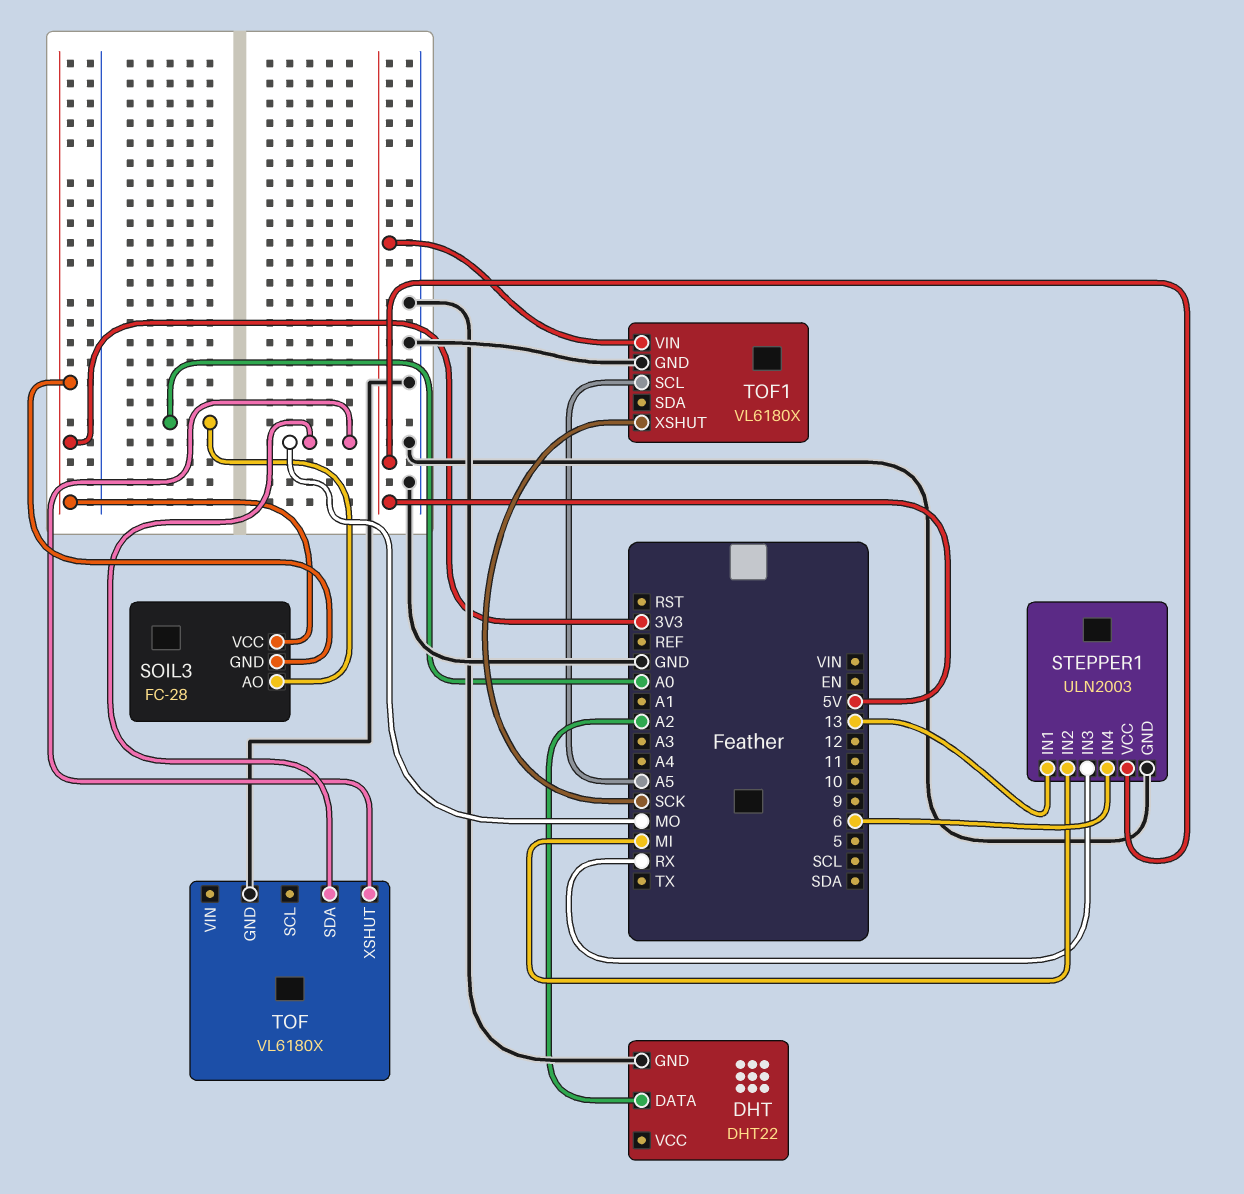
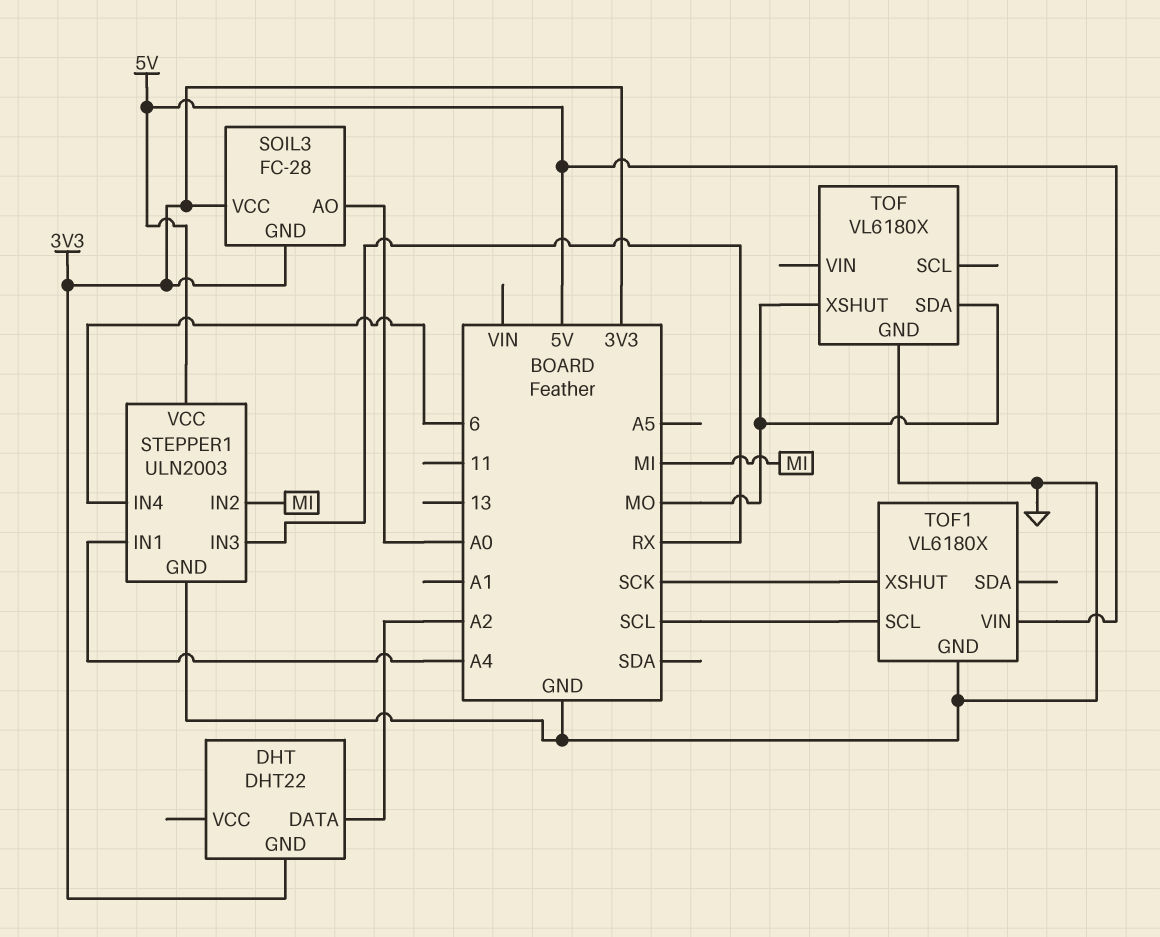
DHT pin GND: GND -> 3V3
STEPPER1 pin IN1: 13 -> A4
TOF1 pin SCL: A5 -> SCL

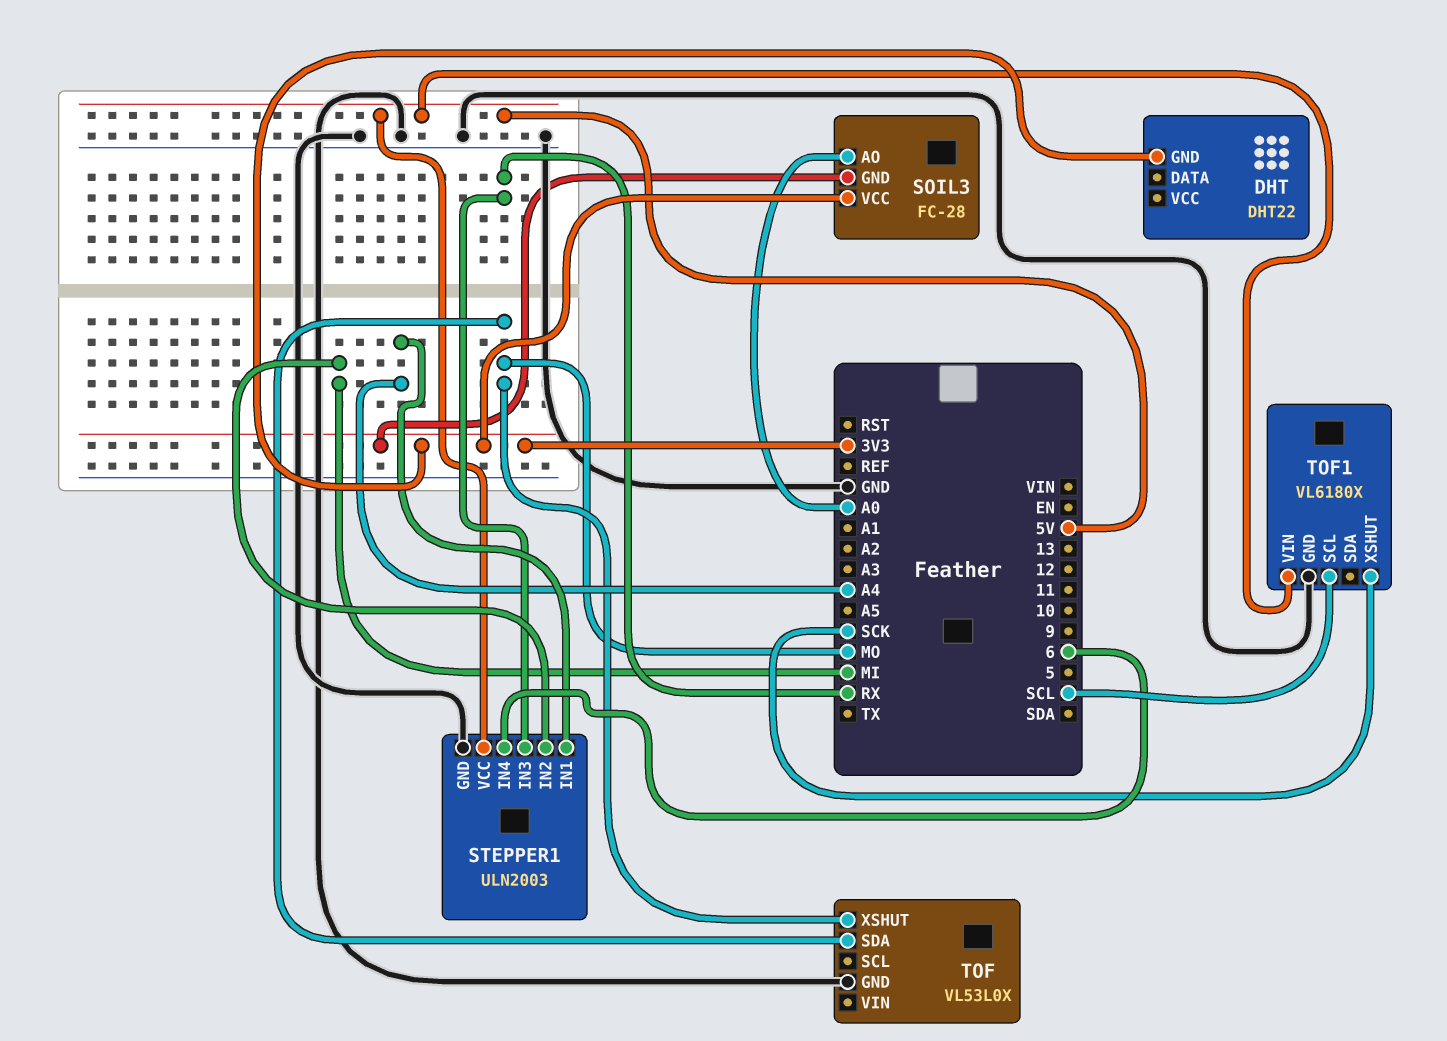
DHT pin DATA: A2 -> none
TOF: VL6180X -> VL53L0X

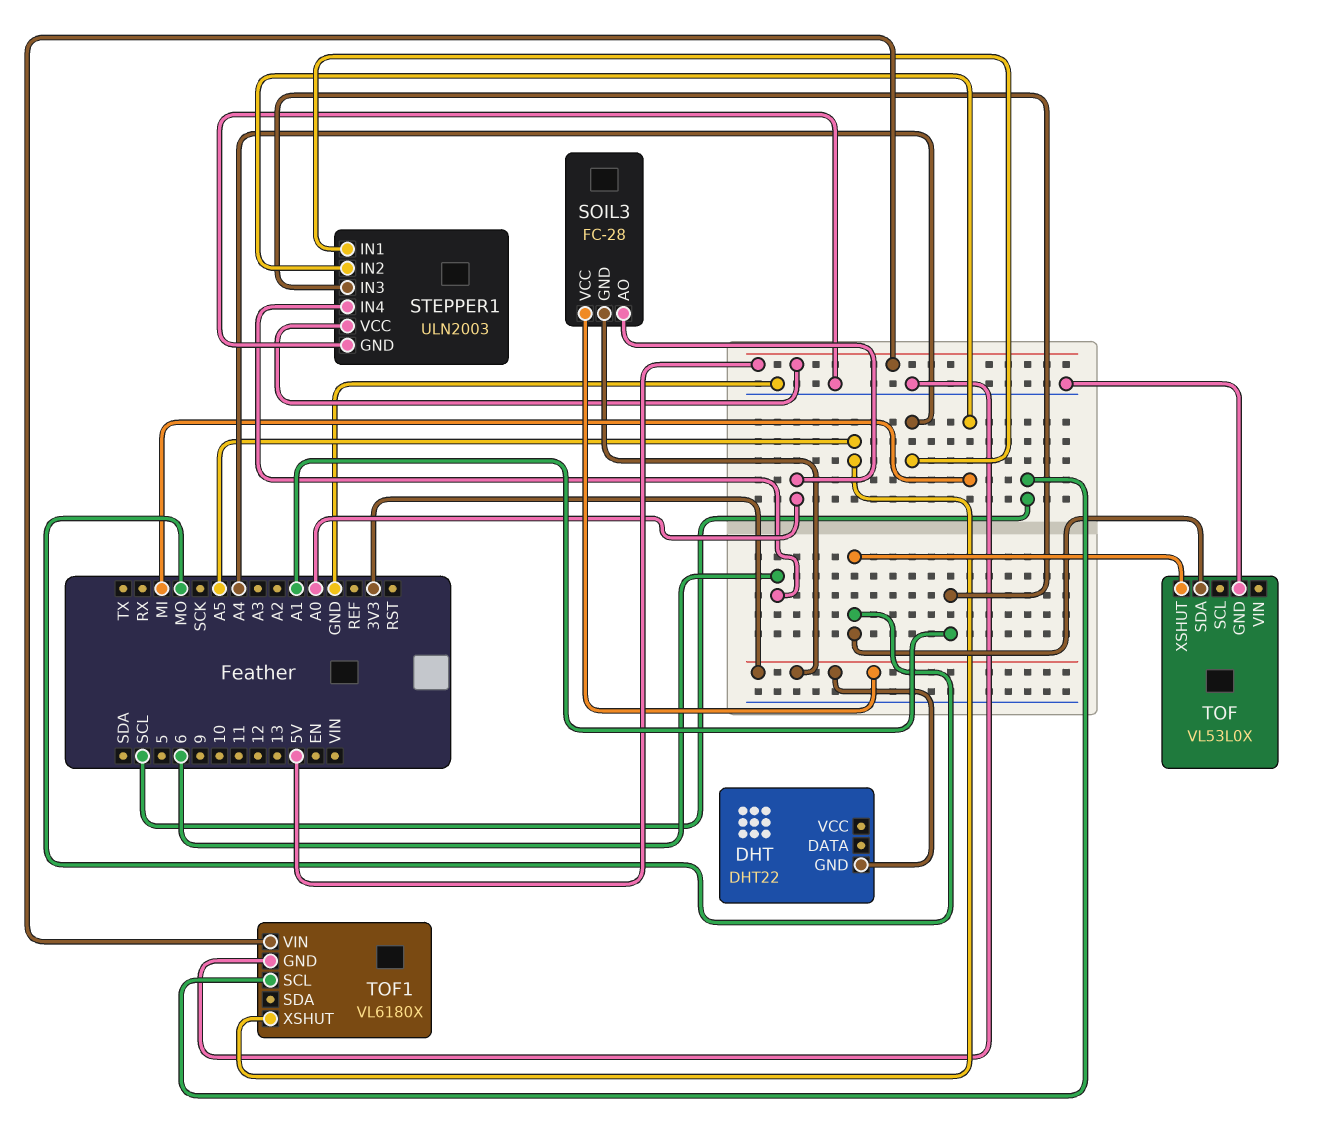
STEPPER1 pin IN3: RX -> A1
TOF1 pin XSHUT: SCK -> A5

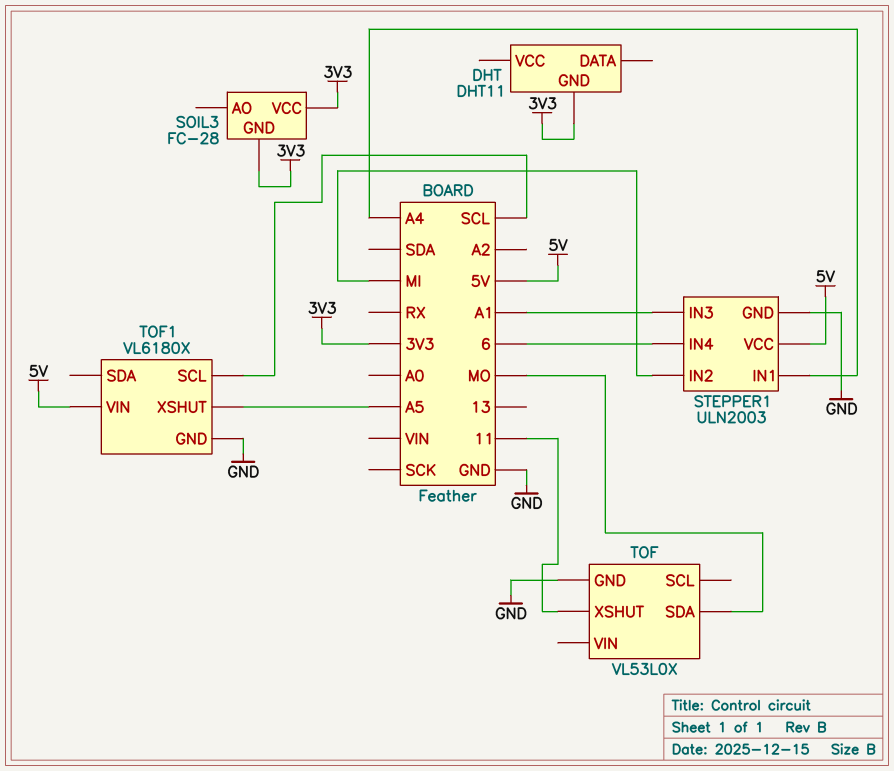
DHT: DHT22 -> DHT11
SOIL3 pin AO: A0 -> none
TOF pin XSHUT: MO -> 11

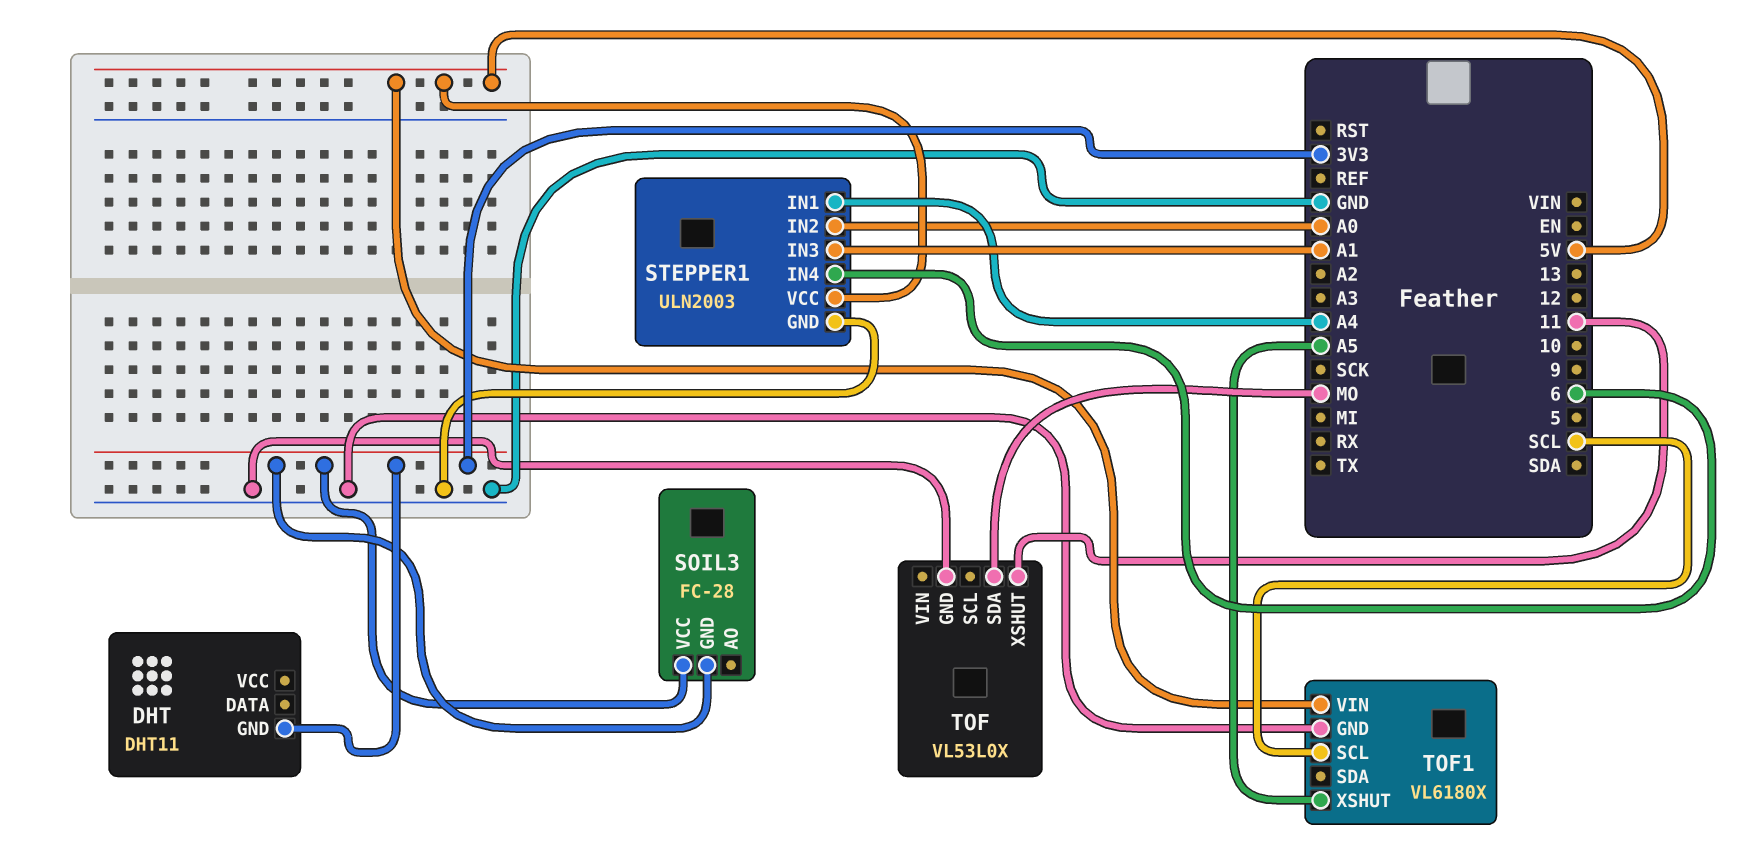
STEPPER1 pin IN2: MI -> A0

